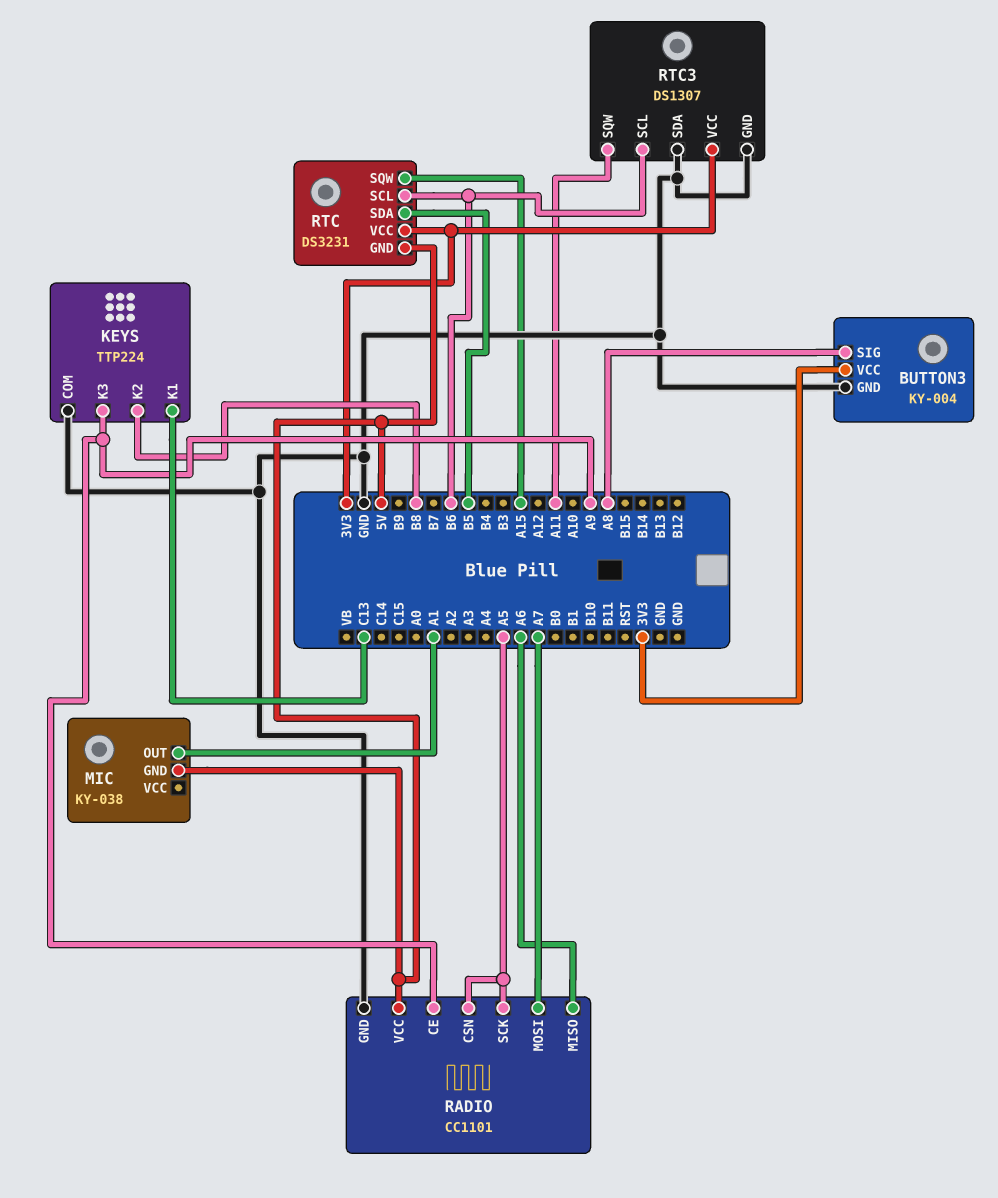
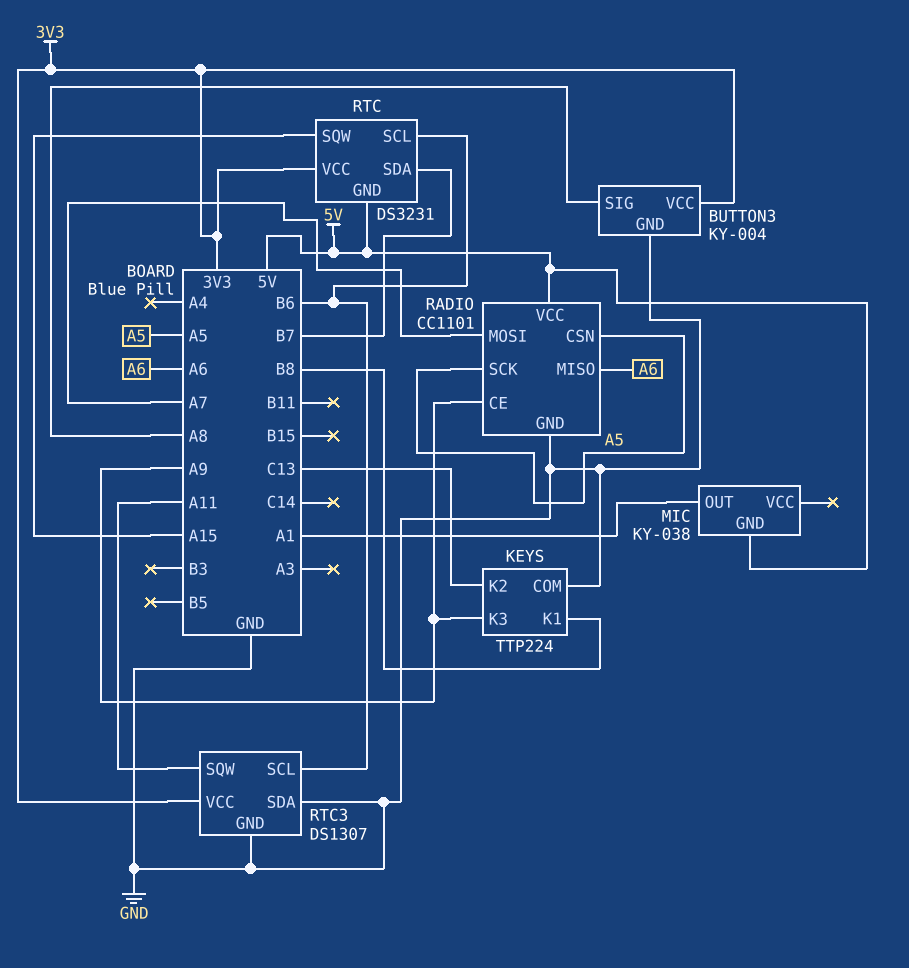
KEYS pin K1: C13 -> B8
KEYS pin K2: B8 -> C13
RTC pin SDA: B5 -> B7

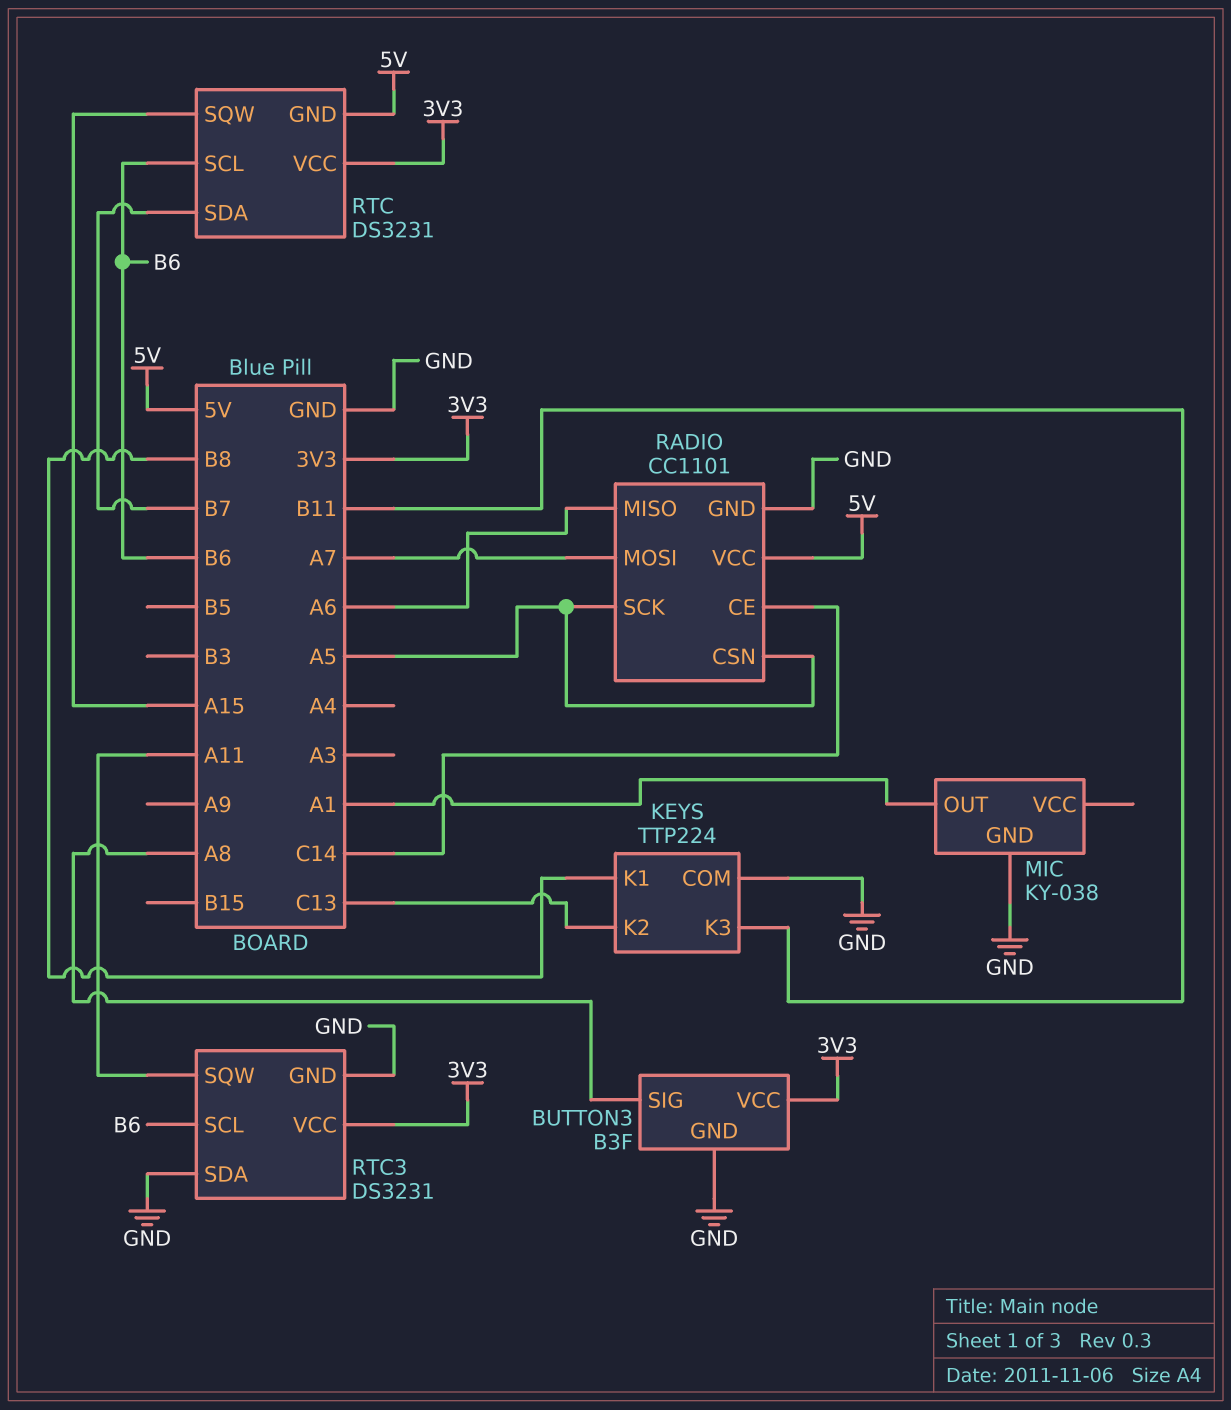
BUTTON3: KY-004 -> B3F
KEYS pin K3: A9 -> B11
MIC pin GND: 5V -> GND
RADIO pin CE: A9 -> C14
RTC3: DS1307 -> DS3231

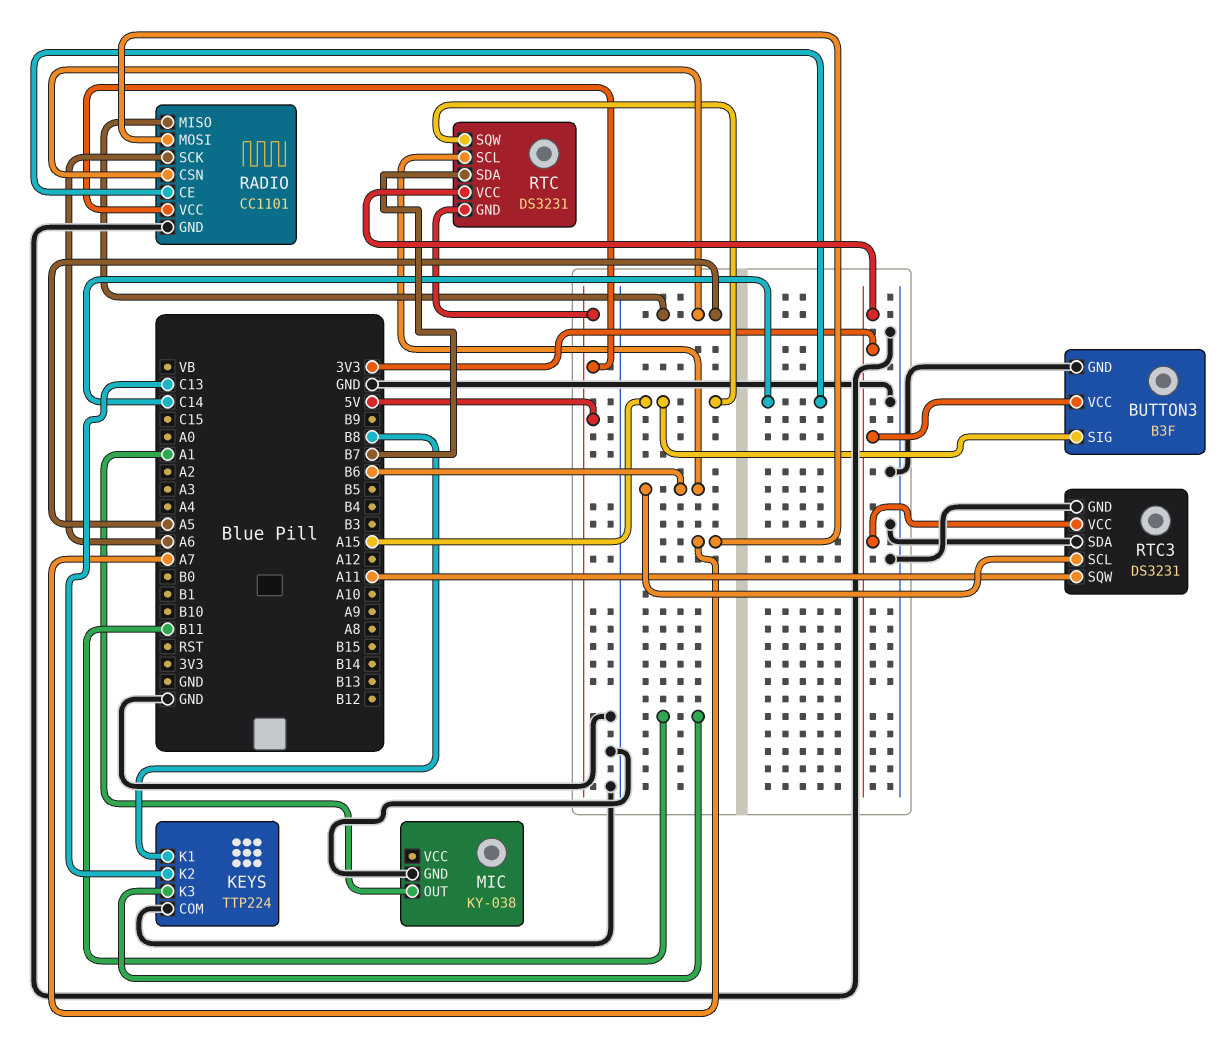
BUTTON3 pin SIG: A8 -> A15
RADIO pin MISO: A6 -> A5
RADIO pin SCK: A5 -> A6

